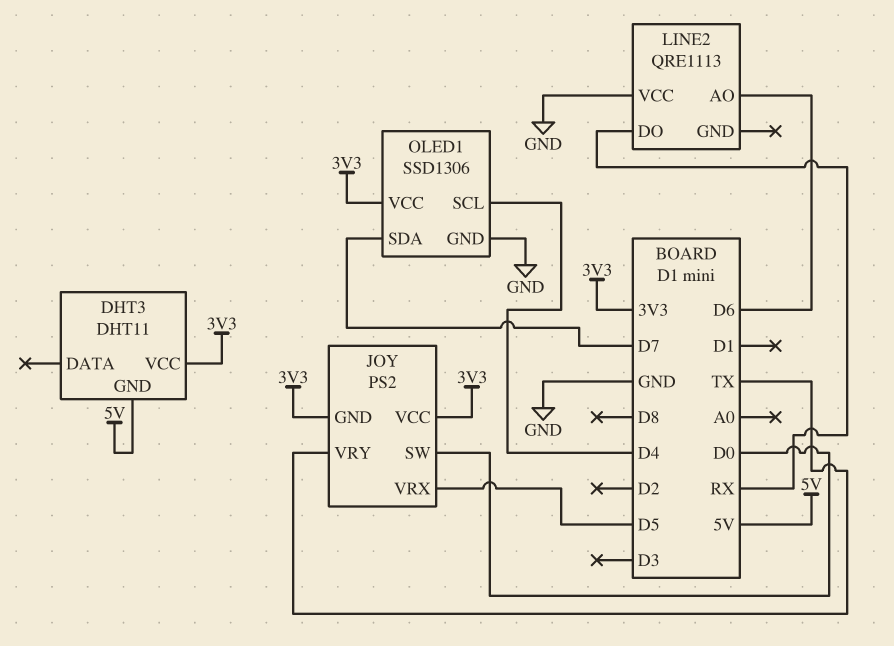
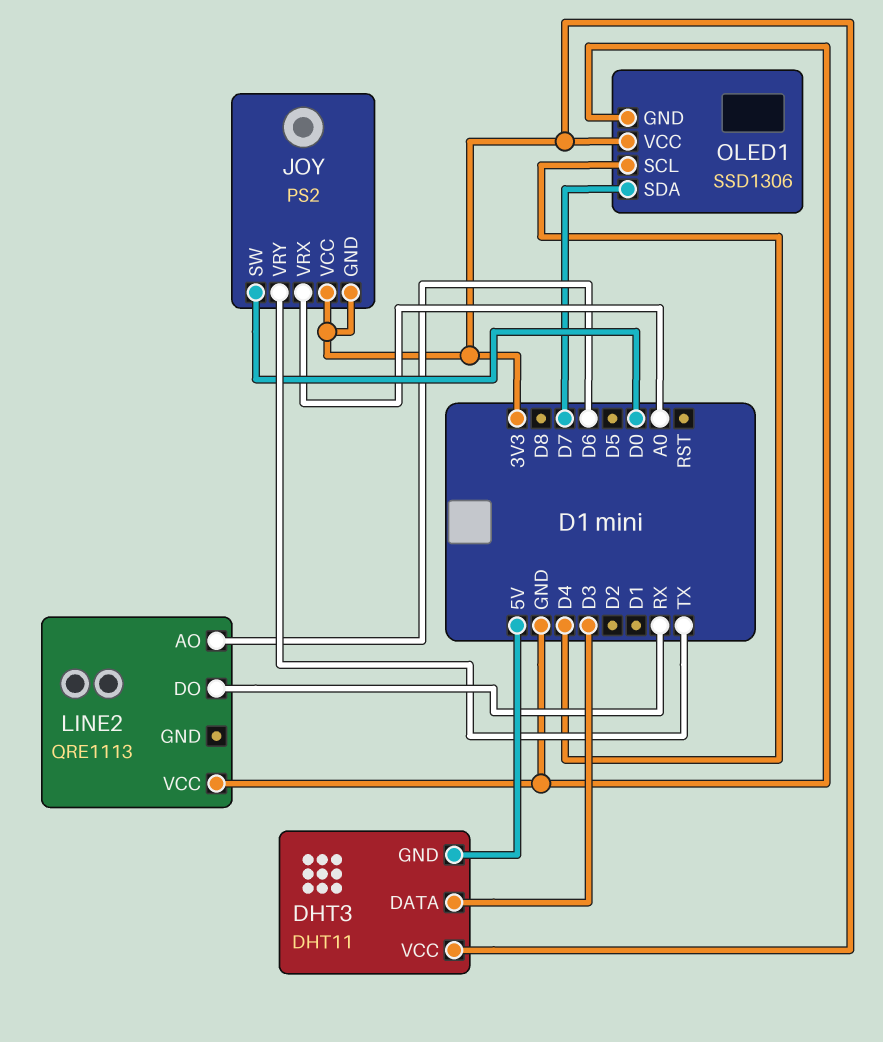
DHT3 pin DATA: none -> D3
JOY pin VRX: D5 -> A0

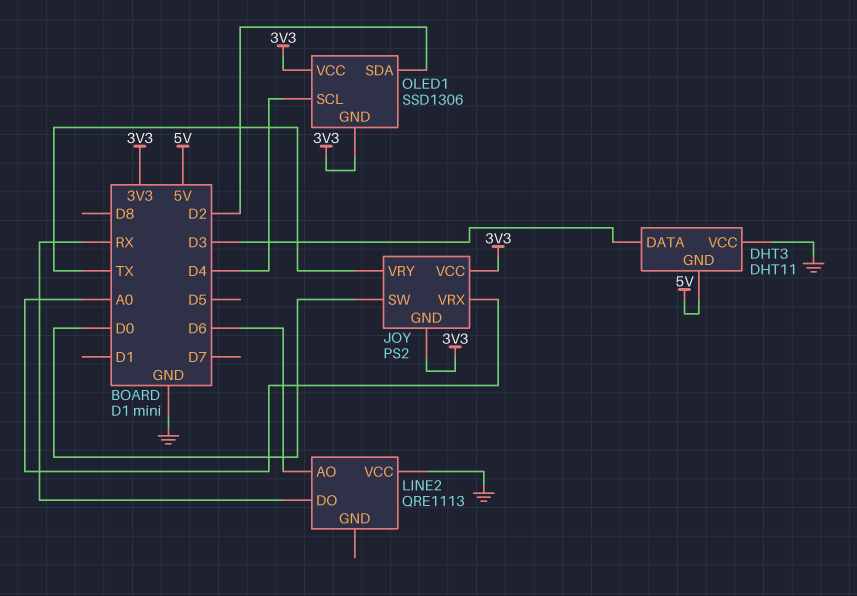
DHT3 pin VCC: 3V3 -> GND
OLED1 pin GND: GND -> 3V3
OLED1 pin SDA: D7 -> D2

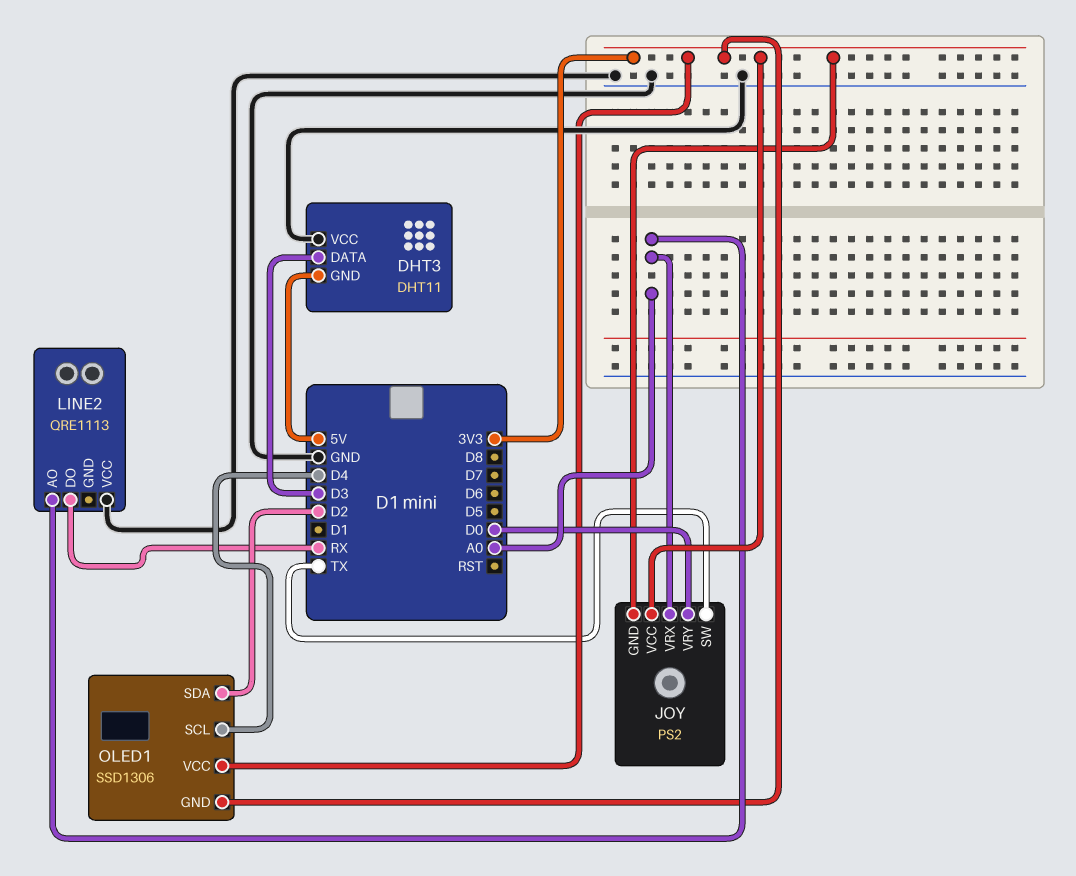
JOY pin SW: D0 -> TX
JOY pin VRY: TX -> D0
LINE2 pin AO: D6 -> A0

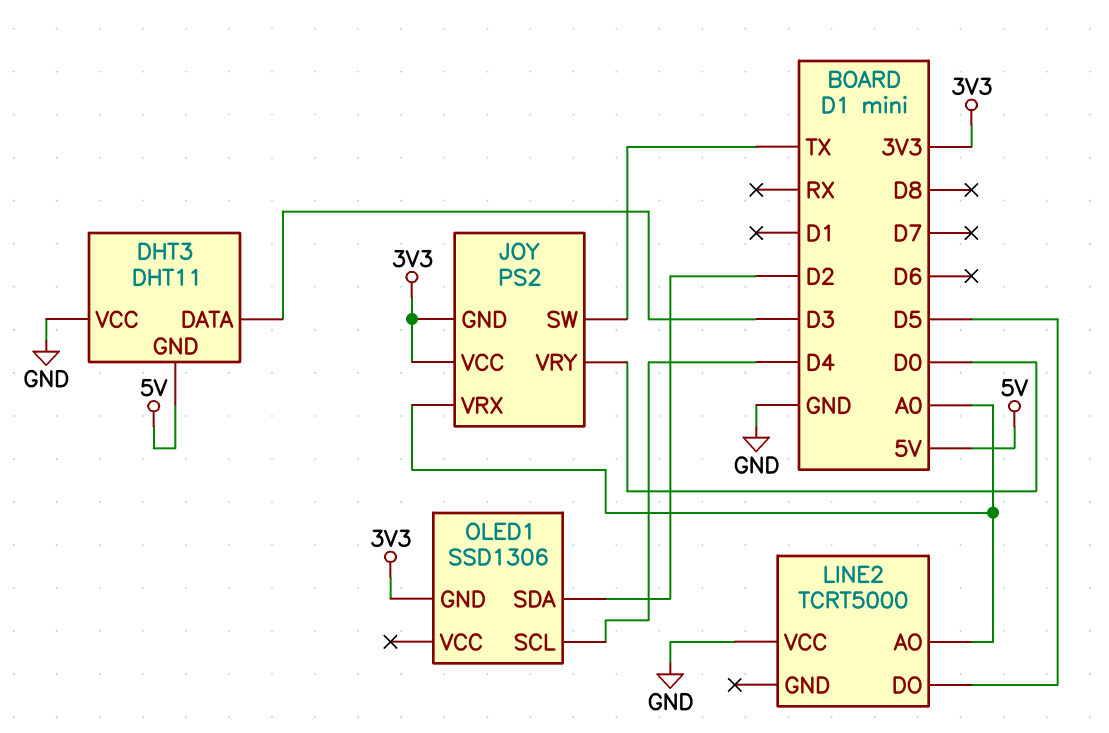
LINE2: QRE1113 -> TCRT5000
LINE2 pin DO: RX -> D5
OLED1 pin VCC: 3V3 -> none

